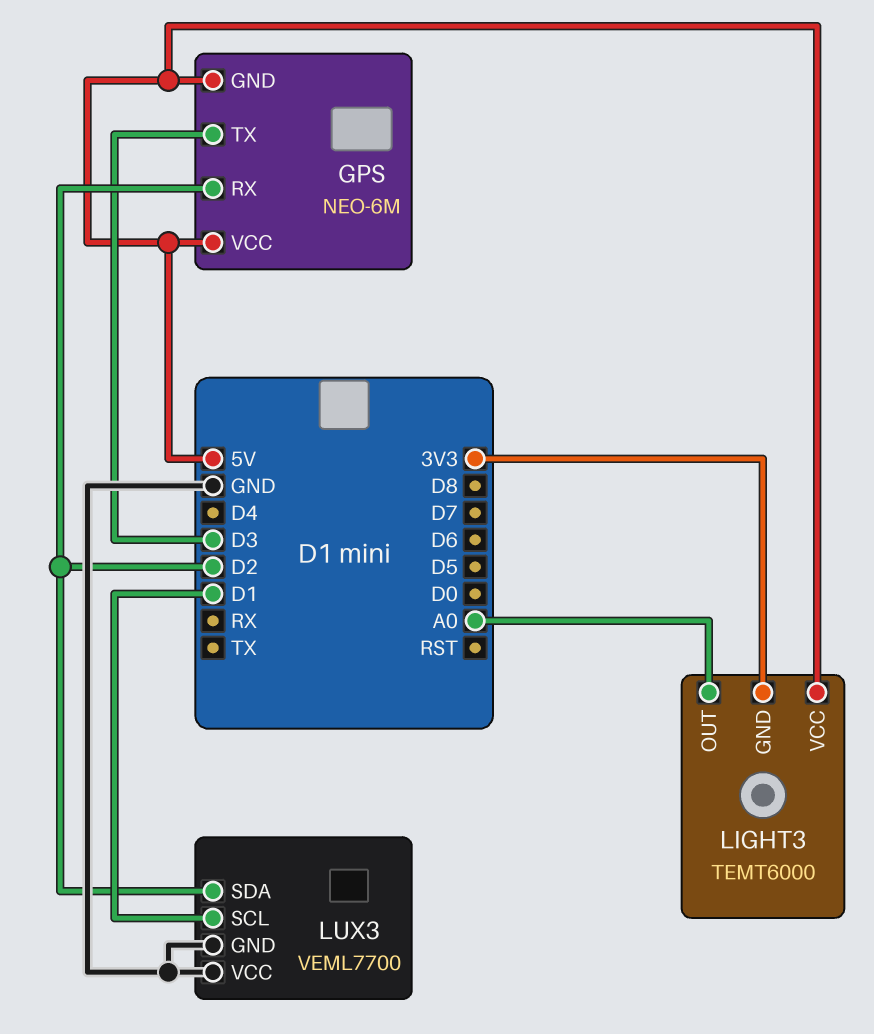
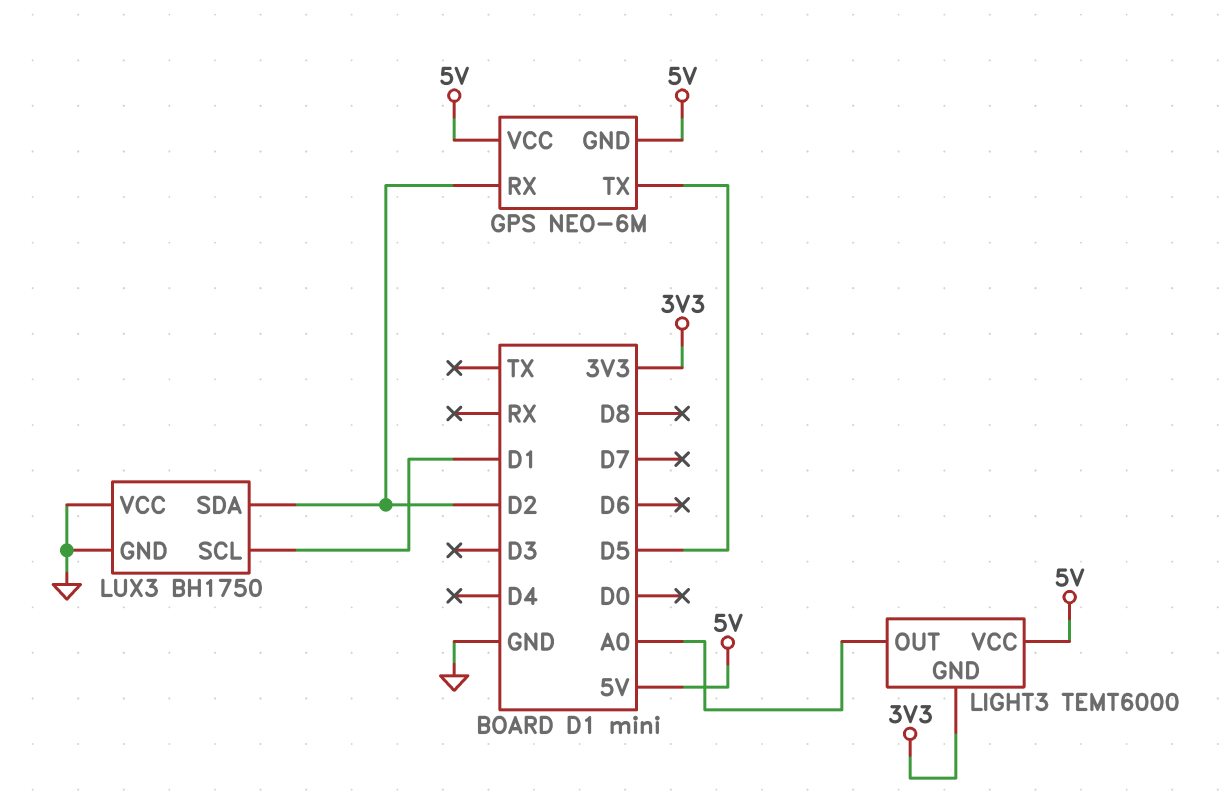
GPS pin TX: D3 -> D5
LUX3: VEML7700 -> BH1750

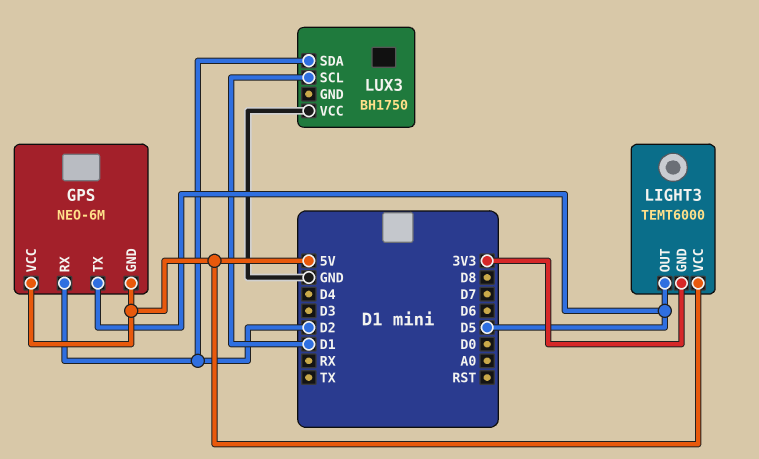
LIGHT3 pin OUT: A0 -> D5
LUX3 pin GND: GND -> none

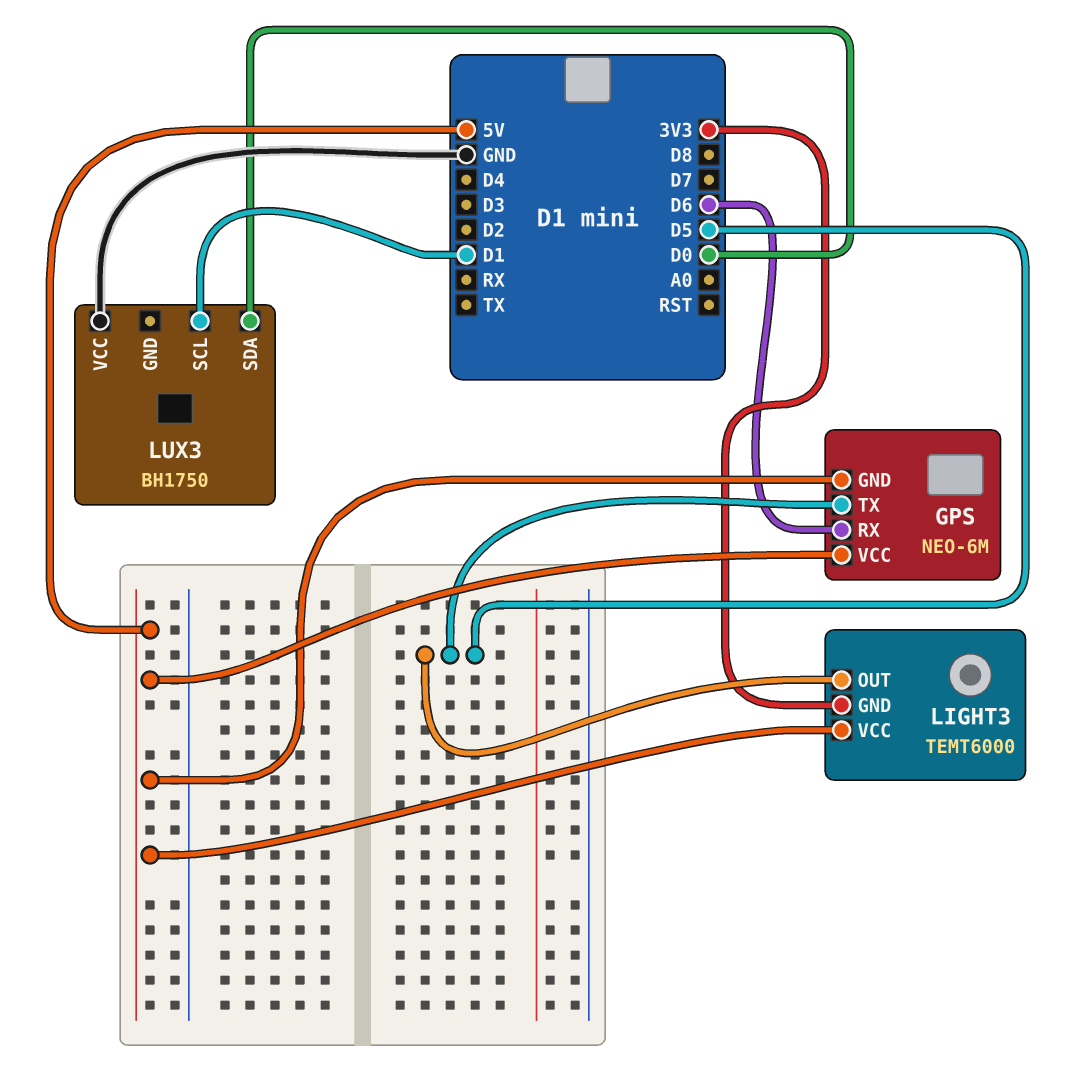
GPS pin RX: D2 -> D6
LUX3 pin SDA: D2 -> D0

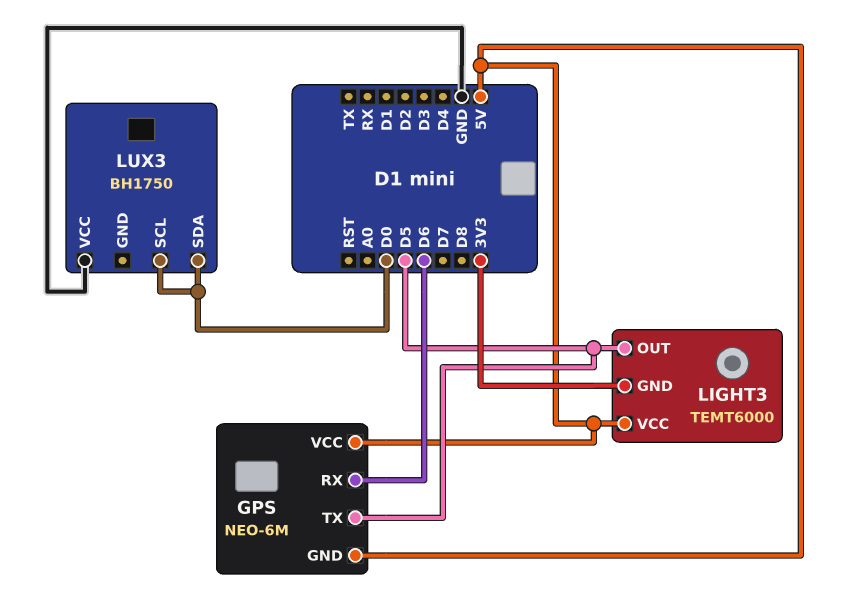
LUX3 pin SCL: D1 -> D0

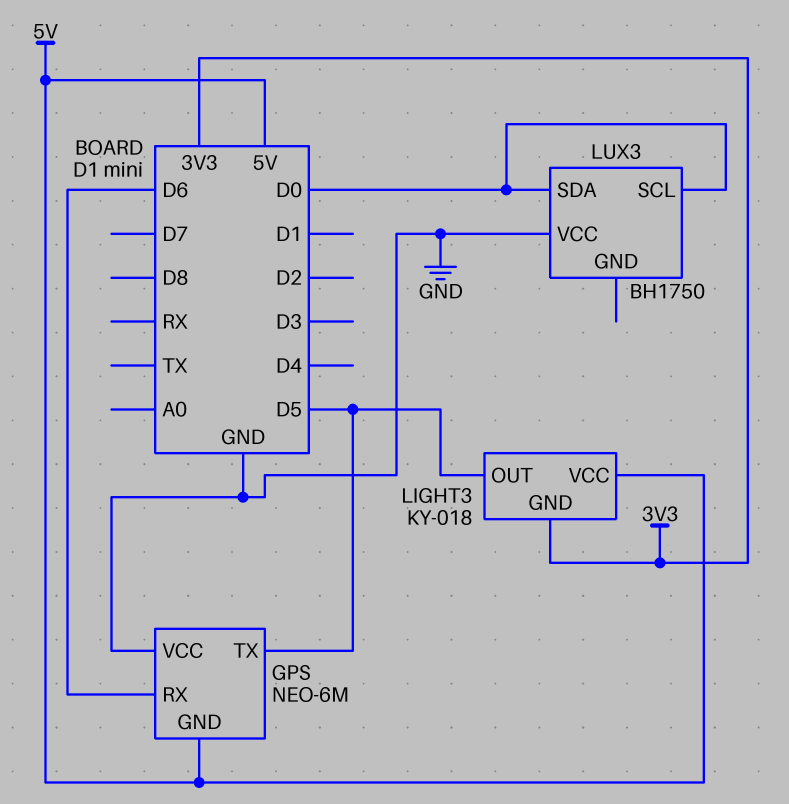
GPS pin VCC: 5V -> GND
LIGHT3: TEMT6000 -> KY-018

